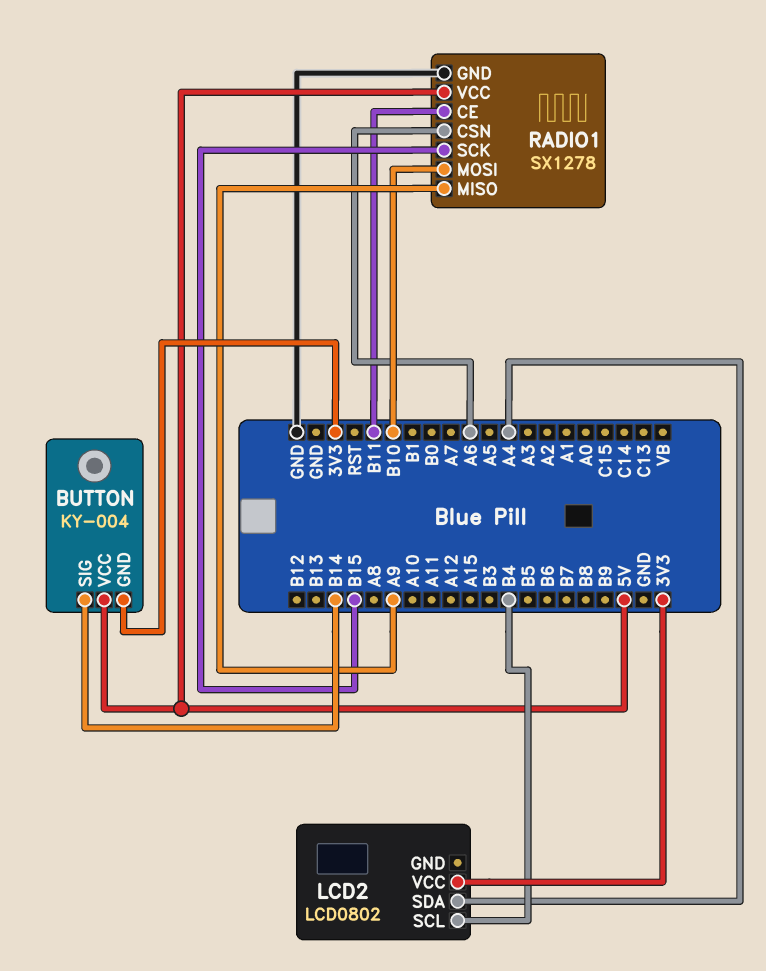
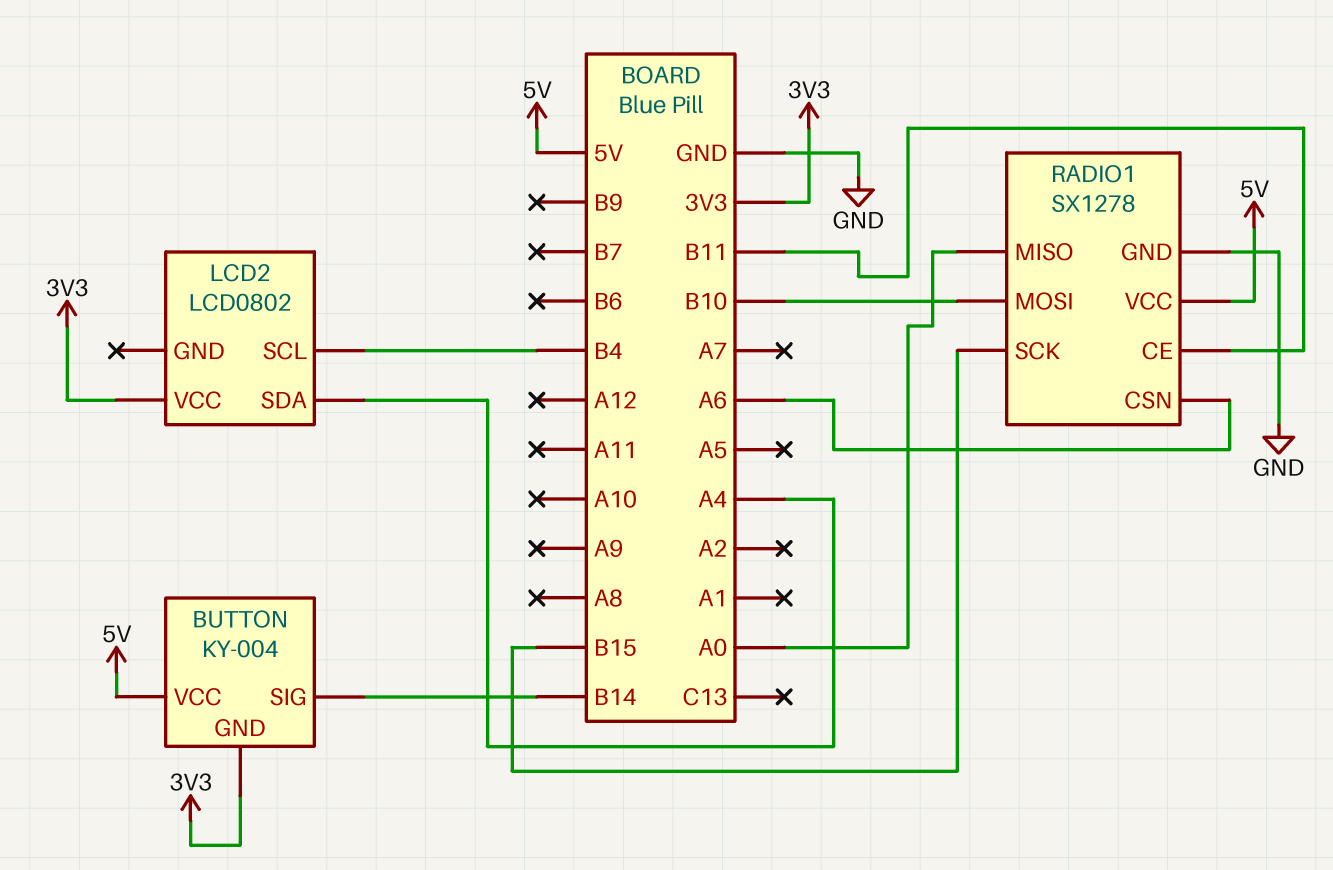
RADIO1 pin MISO: A9 -> A0

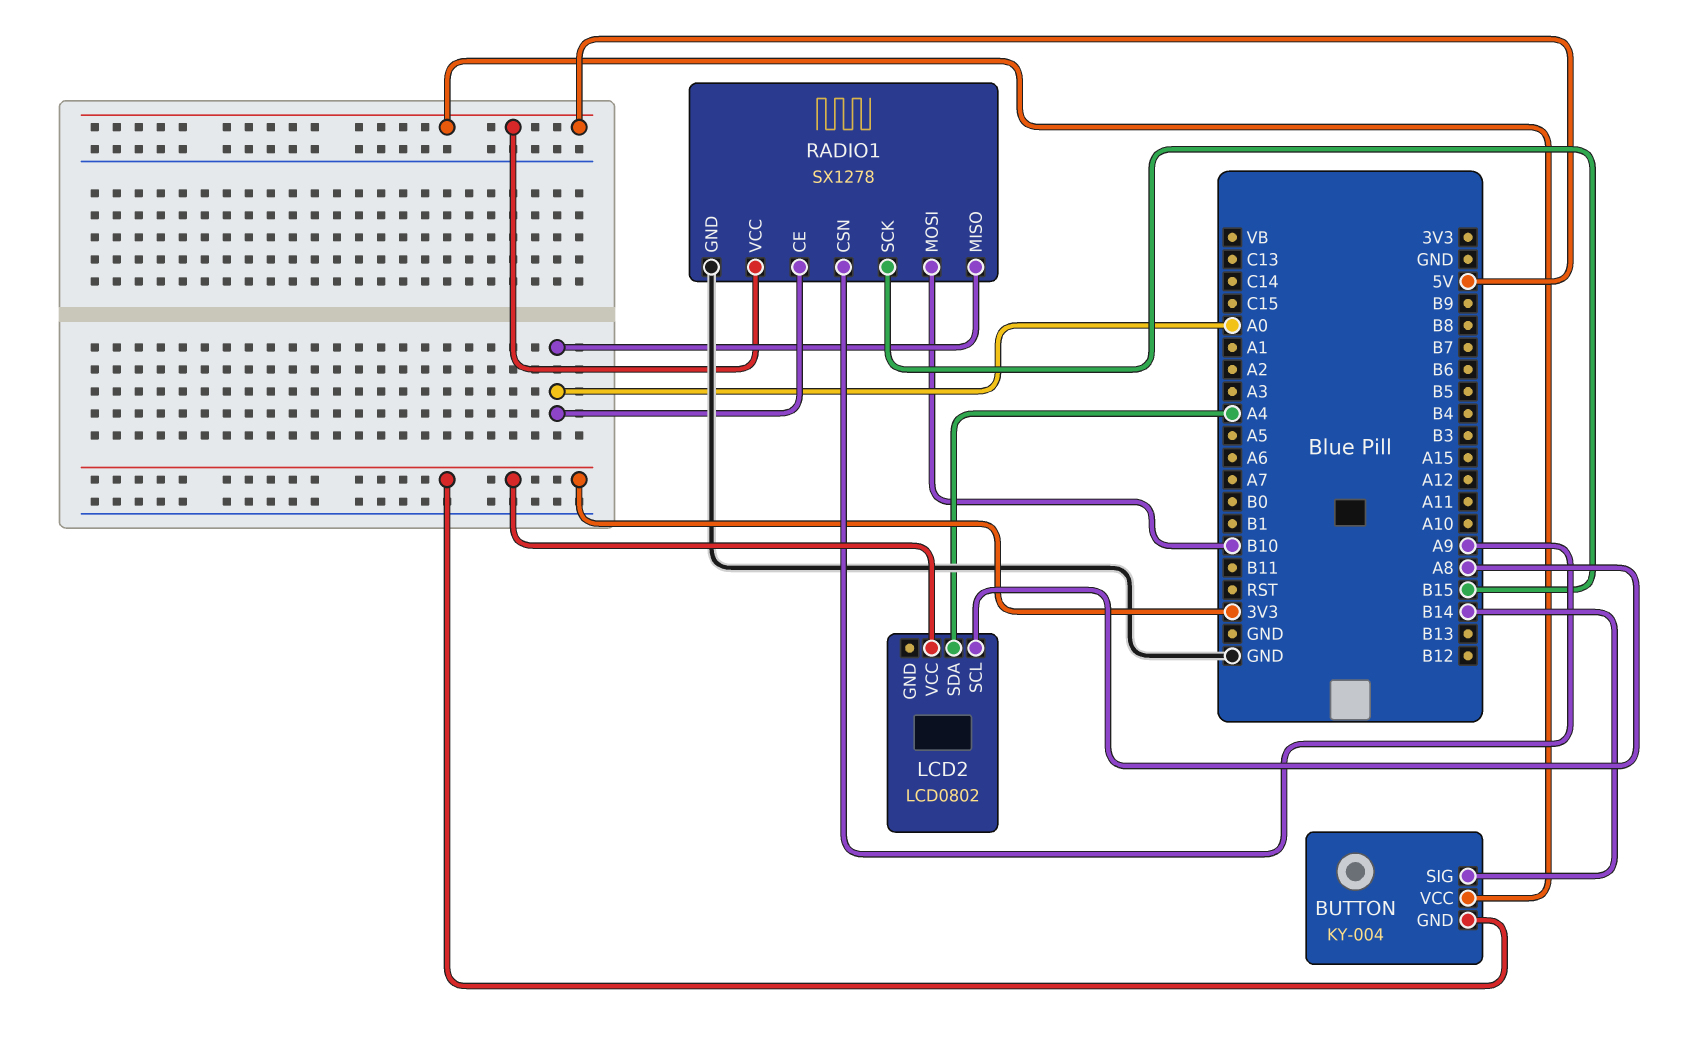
LCD2 pin SCL: B4 -> A8
RADIO1 pin CE: B11 -> A0
RADIO1 pin CSN: A6 -> A9

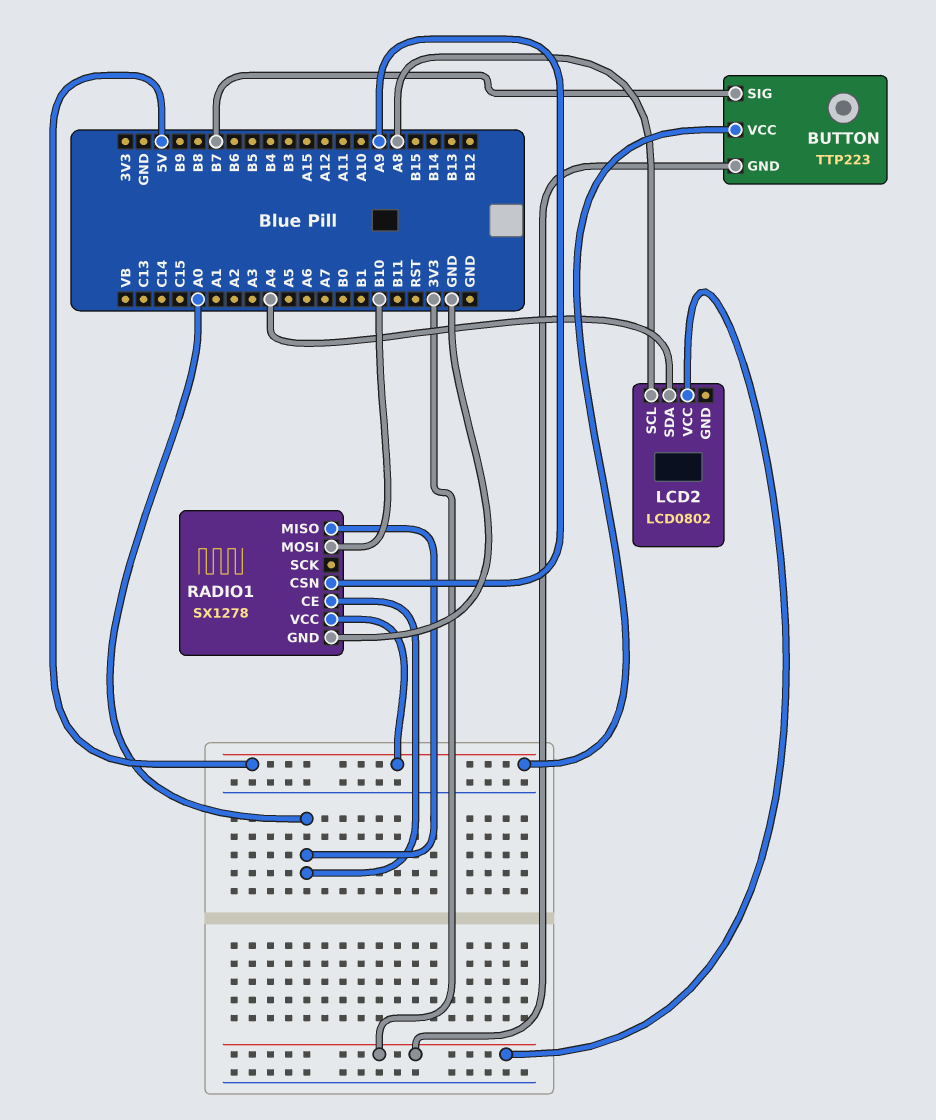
BUTTON: KY-004 -> TTP223
BUTTON pin SIG: B14 -> B7
RADIO1 pin SCK: B15 -> none

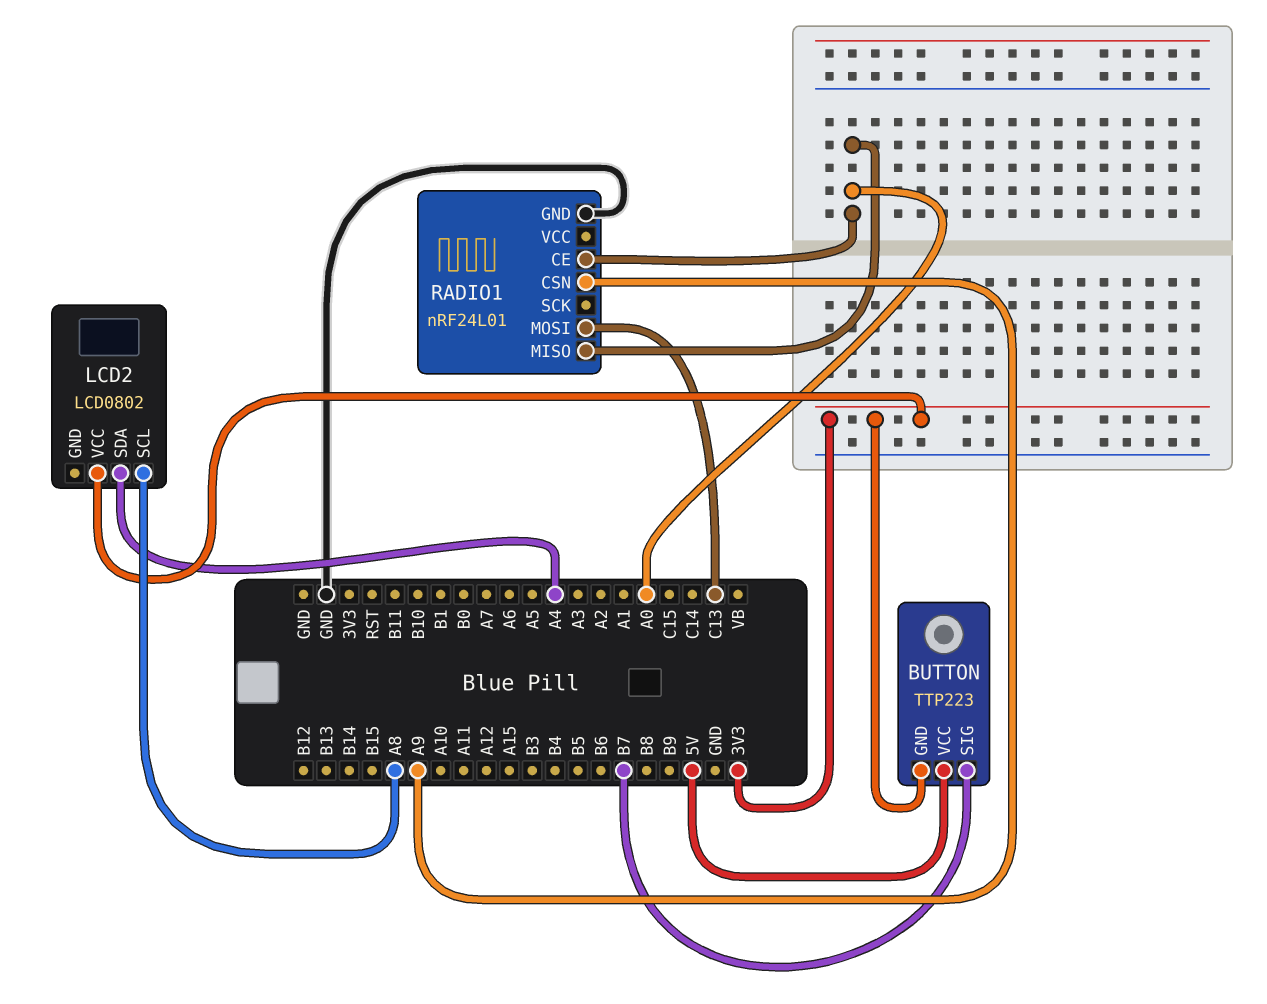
RADIO1: SX1278 -> nRF24L01
RADIO1 pin MOSI: B10 -> C13
RADIO1 pin VCC: 5V -> none

